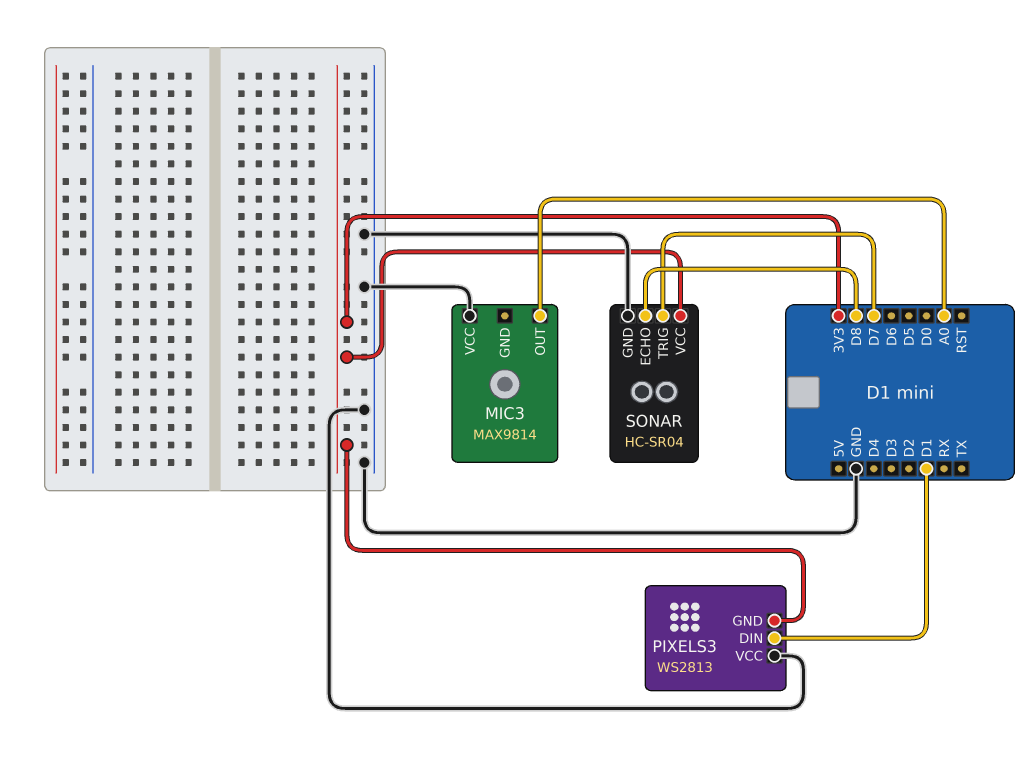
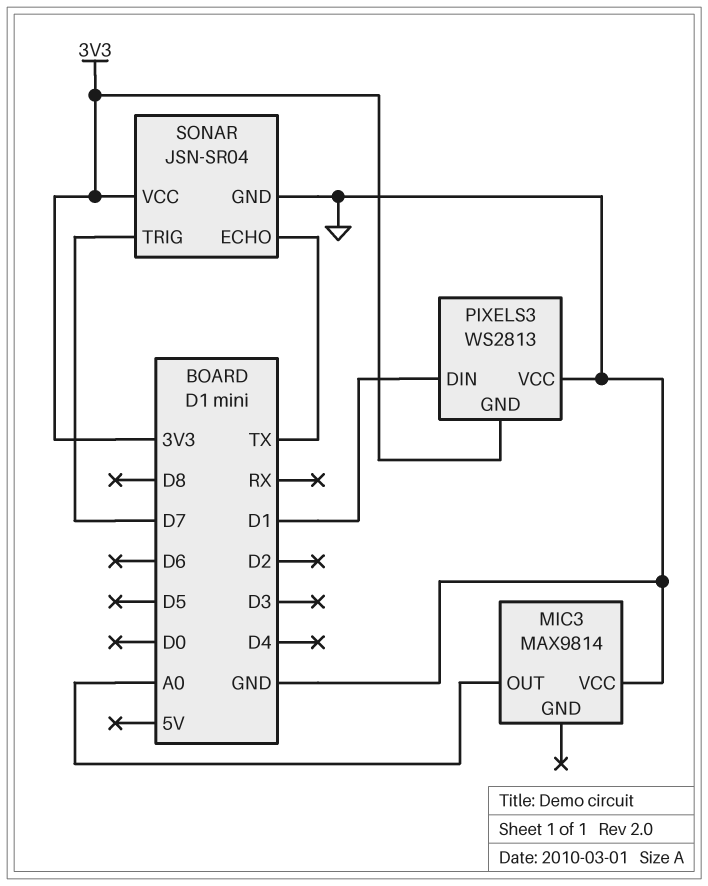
SONAR: HC-SR04 -> JSN-SR04
SONAR pin ECHO: D8 -> TX

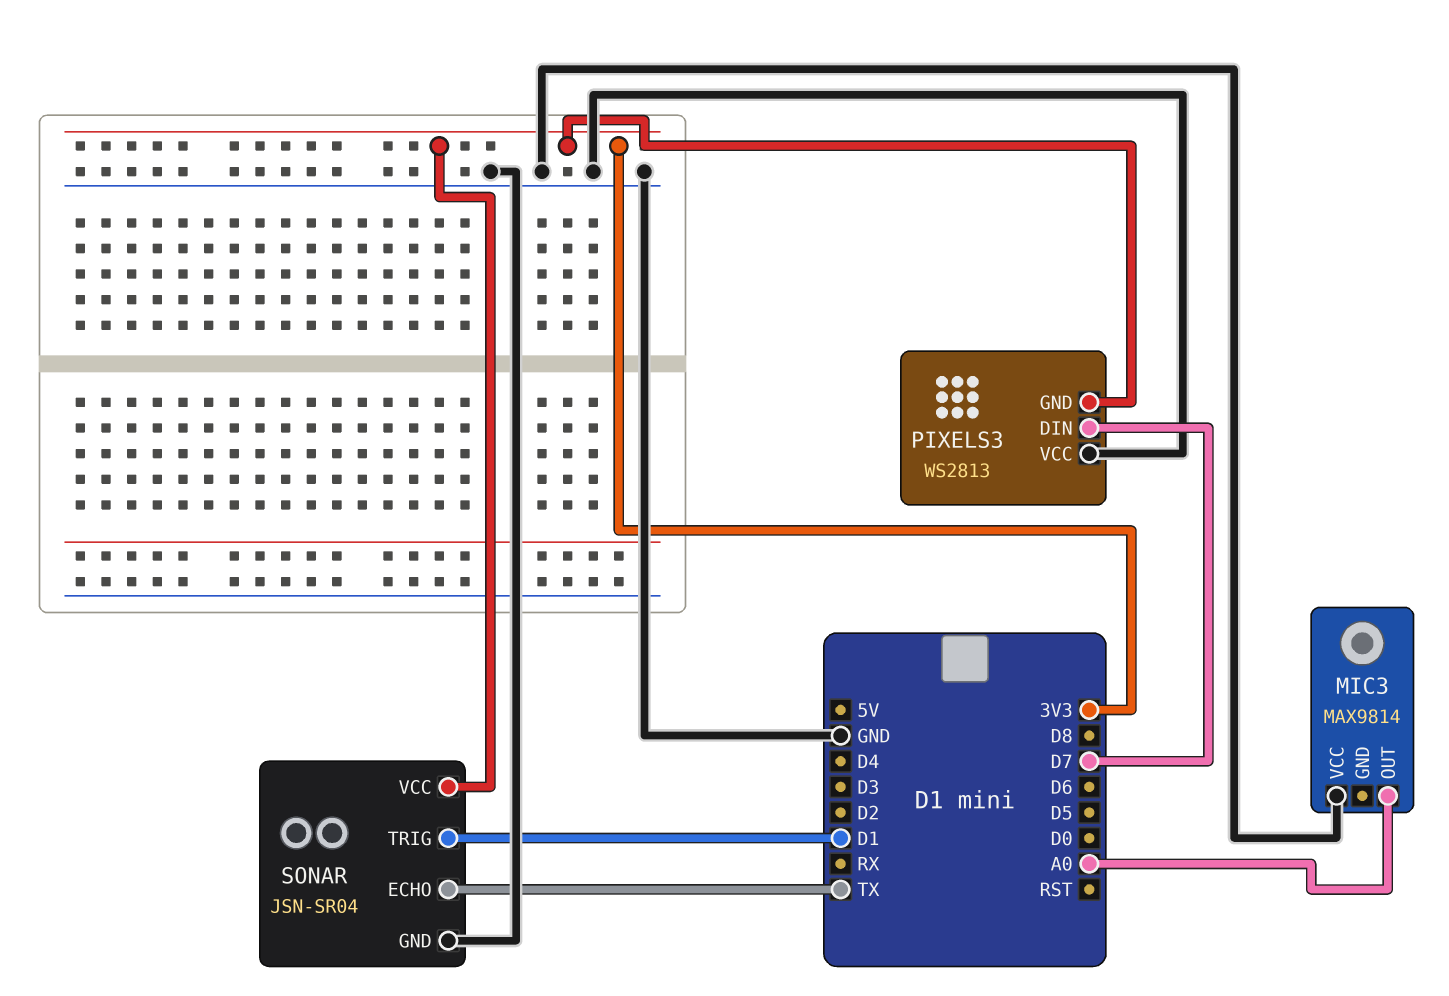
PIXELS3 pin DIN: D1 -> D7
SONAR pin TRIG: D7 -> D1

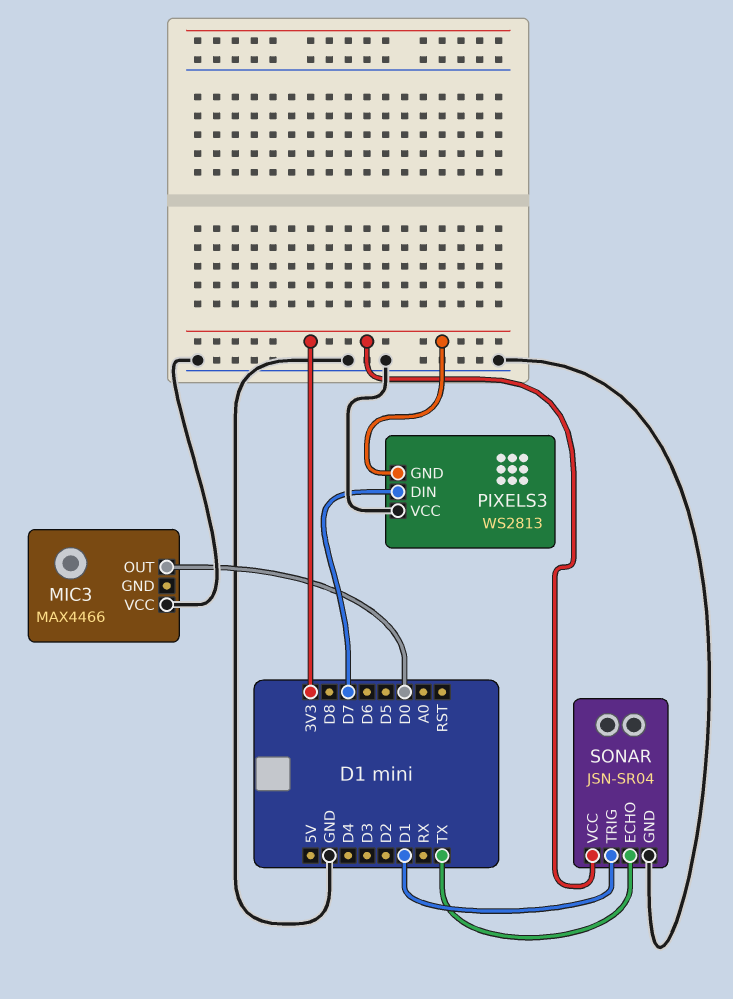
MIC3: MAX9814 -> MAX4466
MIC3 pin OUT: A0 -> D0

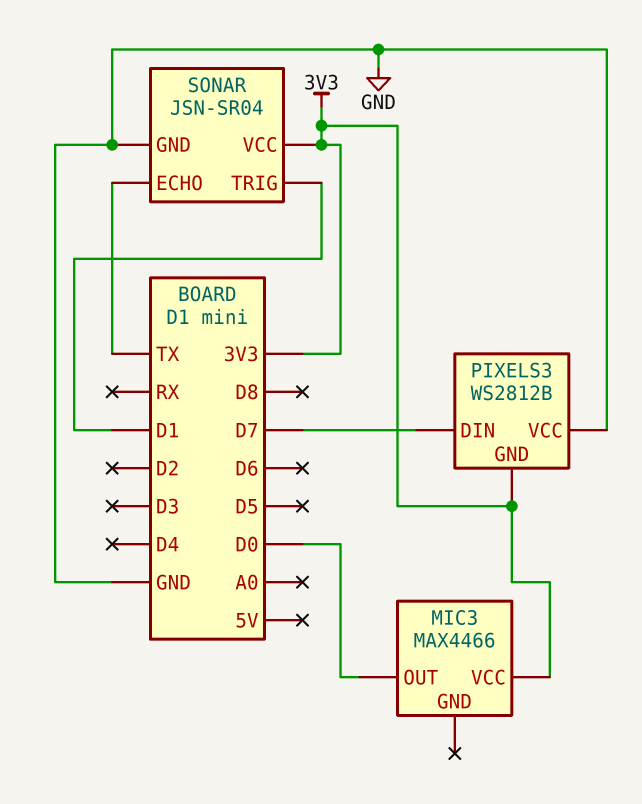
MIC3 pin VCC: GND -> 3V3
PIXELS3: WS2813 -> WS2812B

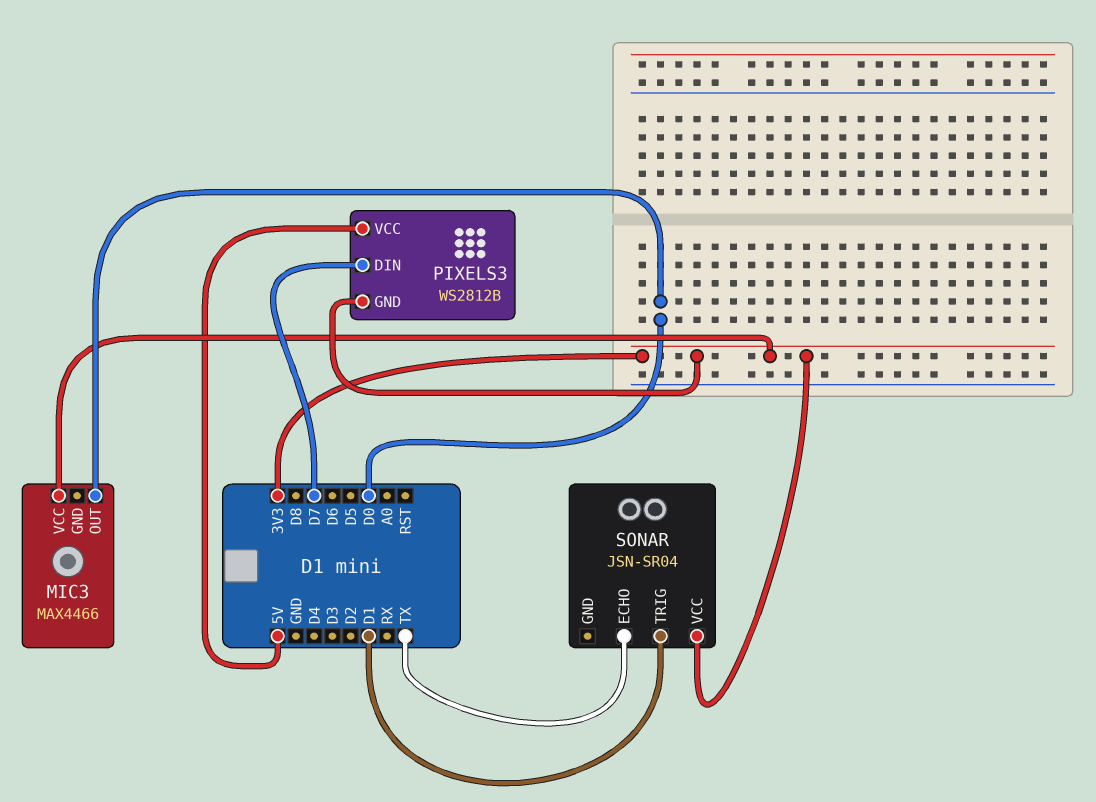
PIXELS3 pin VCC: GND -> 5V
SONAR pin GND: GND -> none

